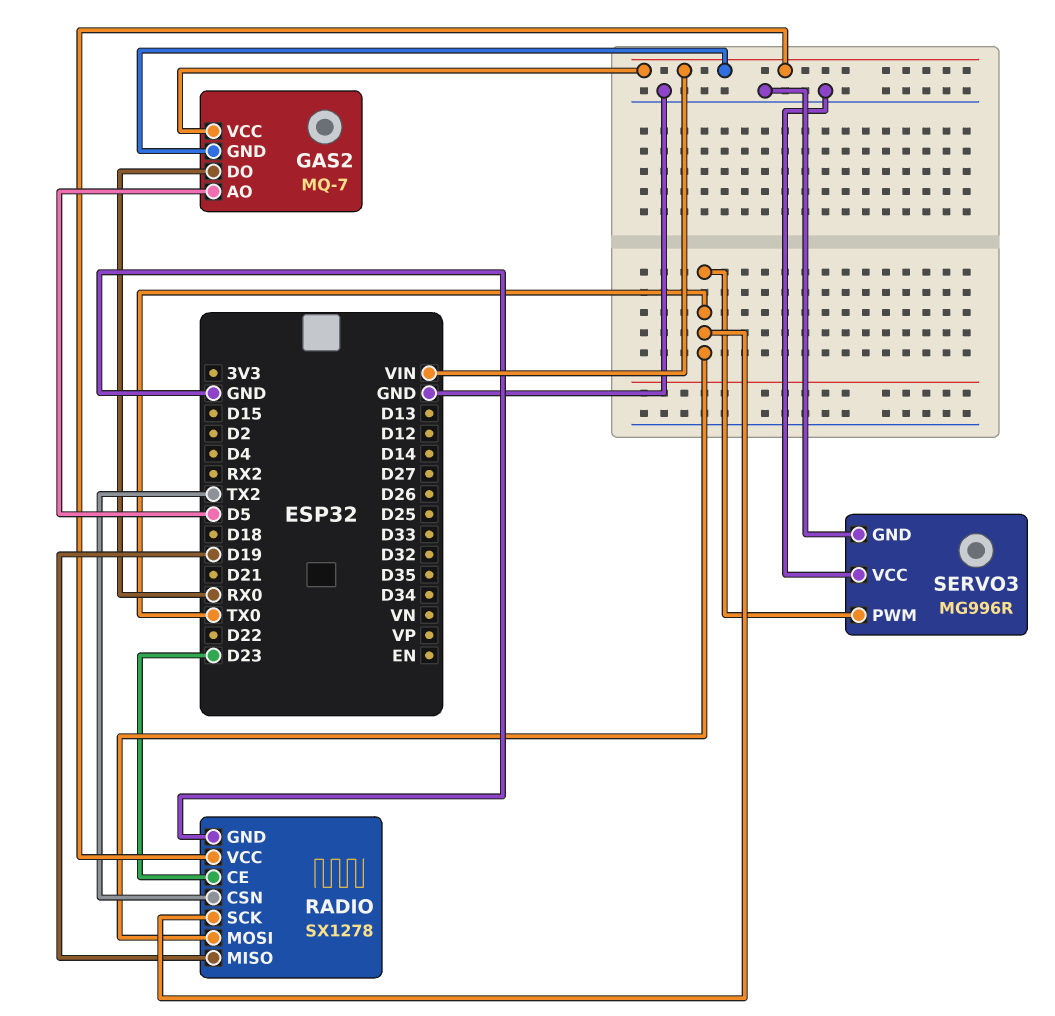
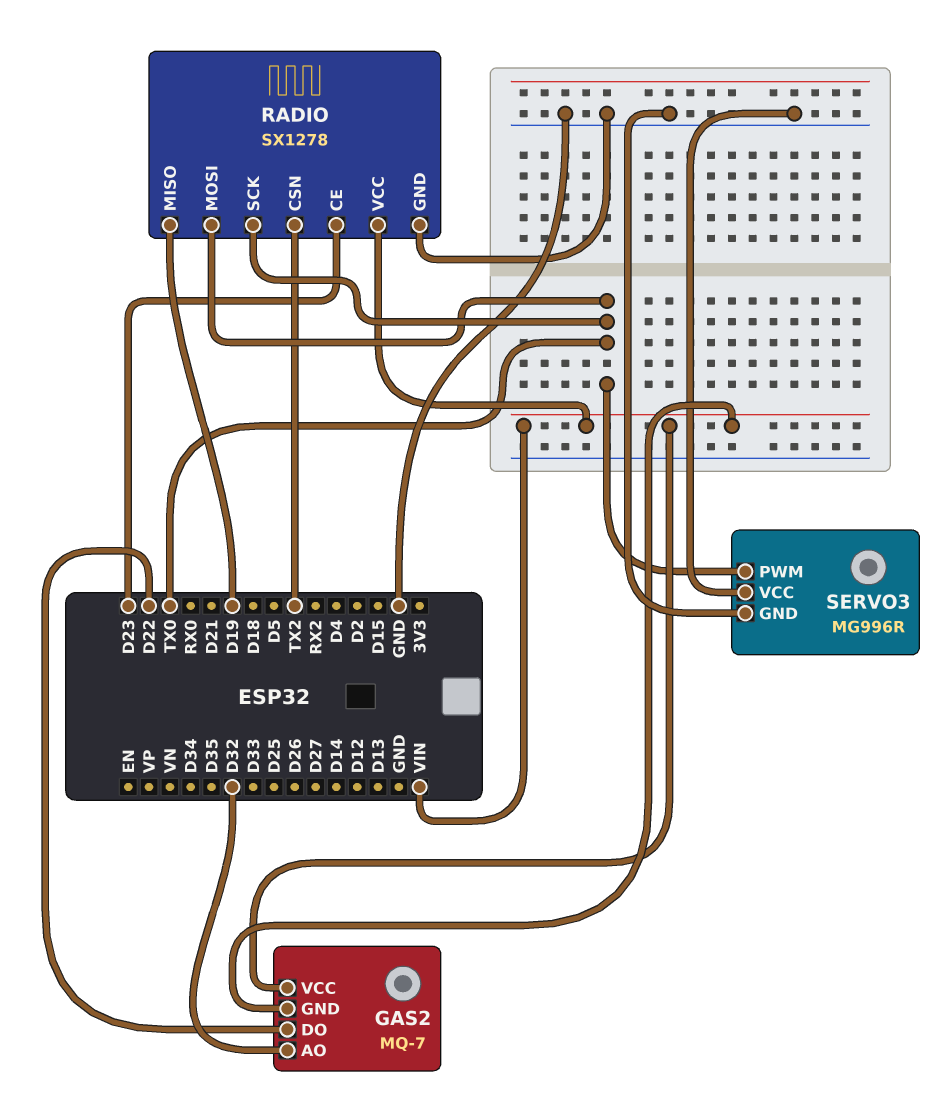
GAS2 pin AO: D5 -> D32
GAS2 pin DO: RX0 -> D22

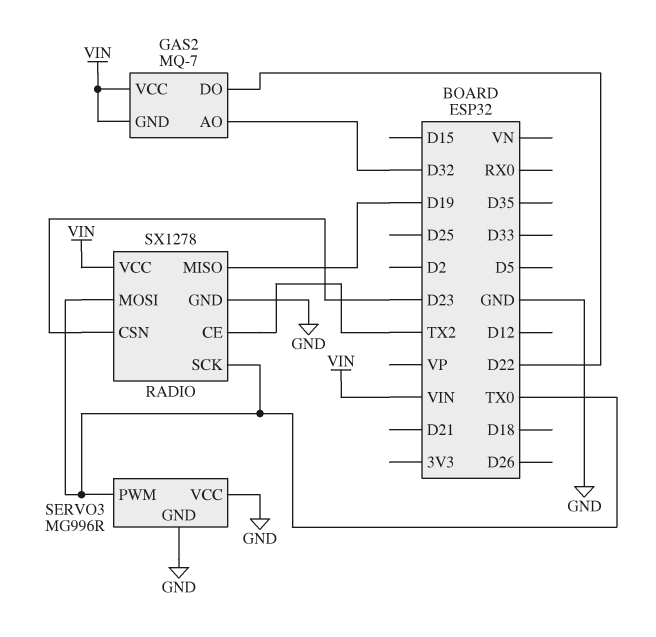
RADIO pin CE: D23 -> TX2
RADIO pin CSN: TX2 -> D23

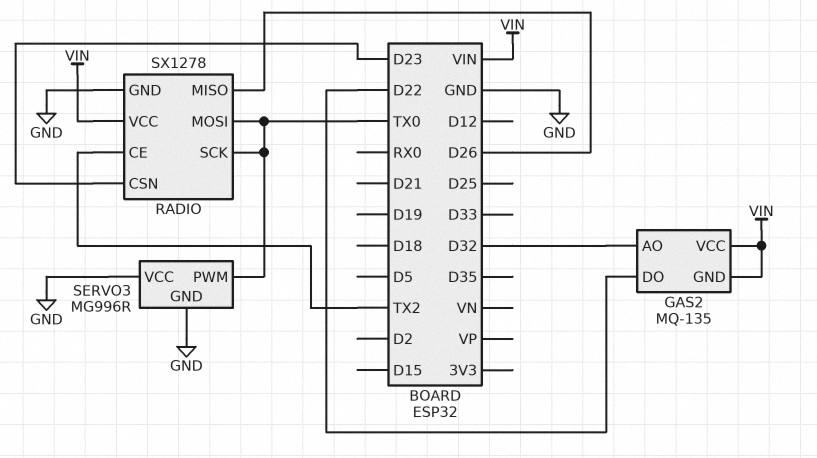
GAS2: MQ-7 -> MQ-135
RADIO pin MISO: D19 -> D26

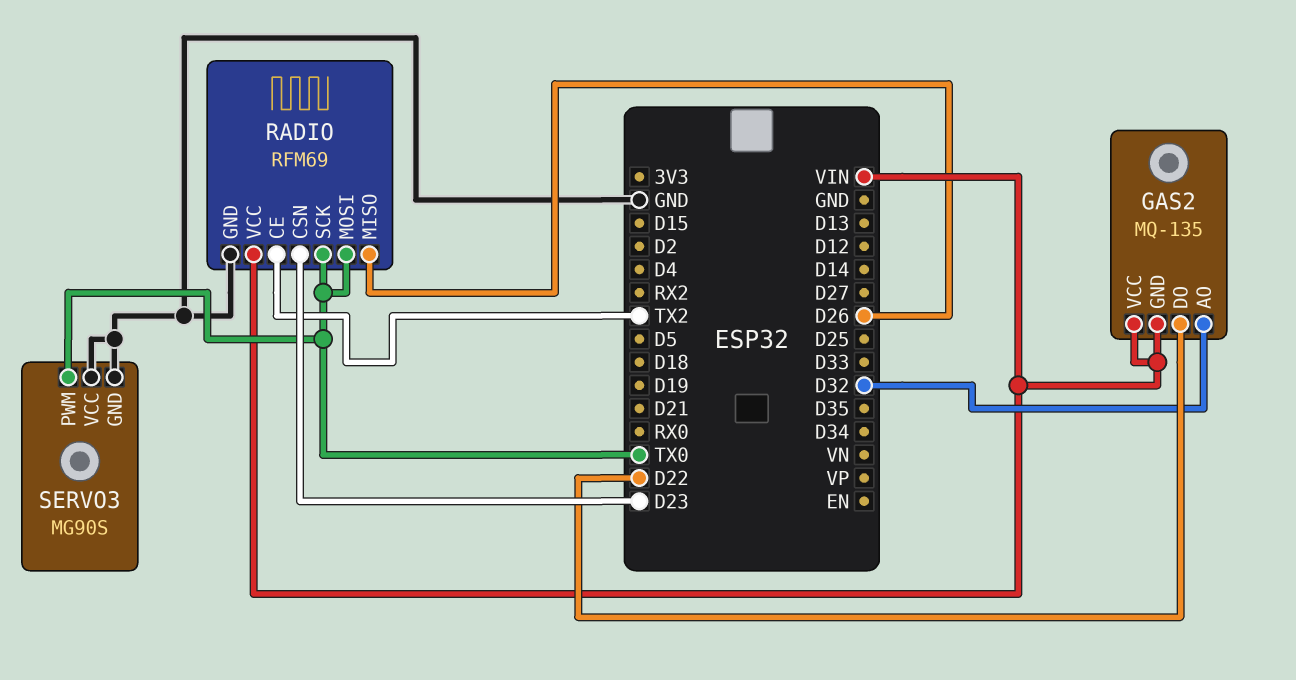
RADIO: SX1278 -> RFM69
SERVO3: MG996R -> MG90S

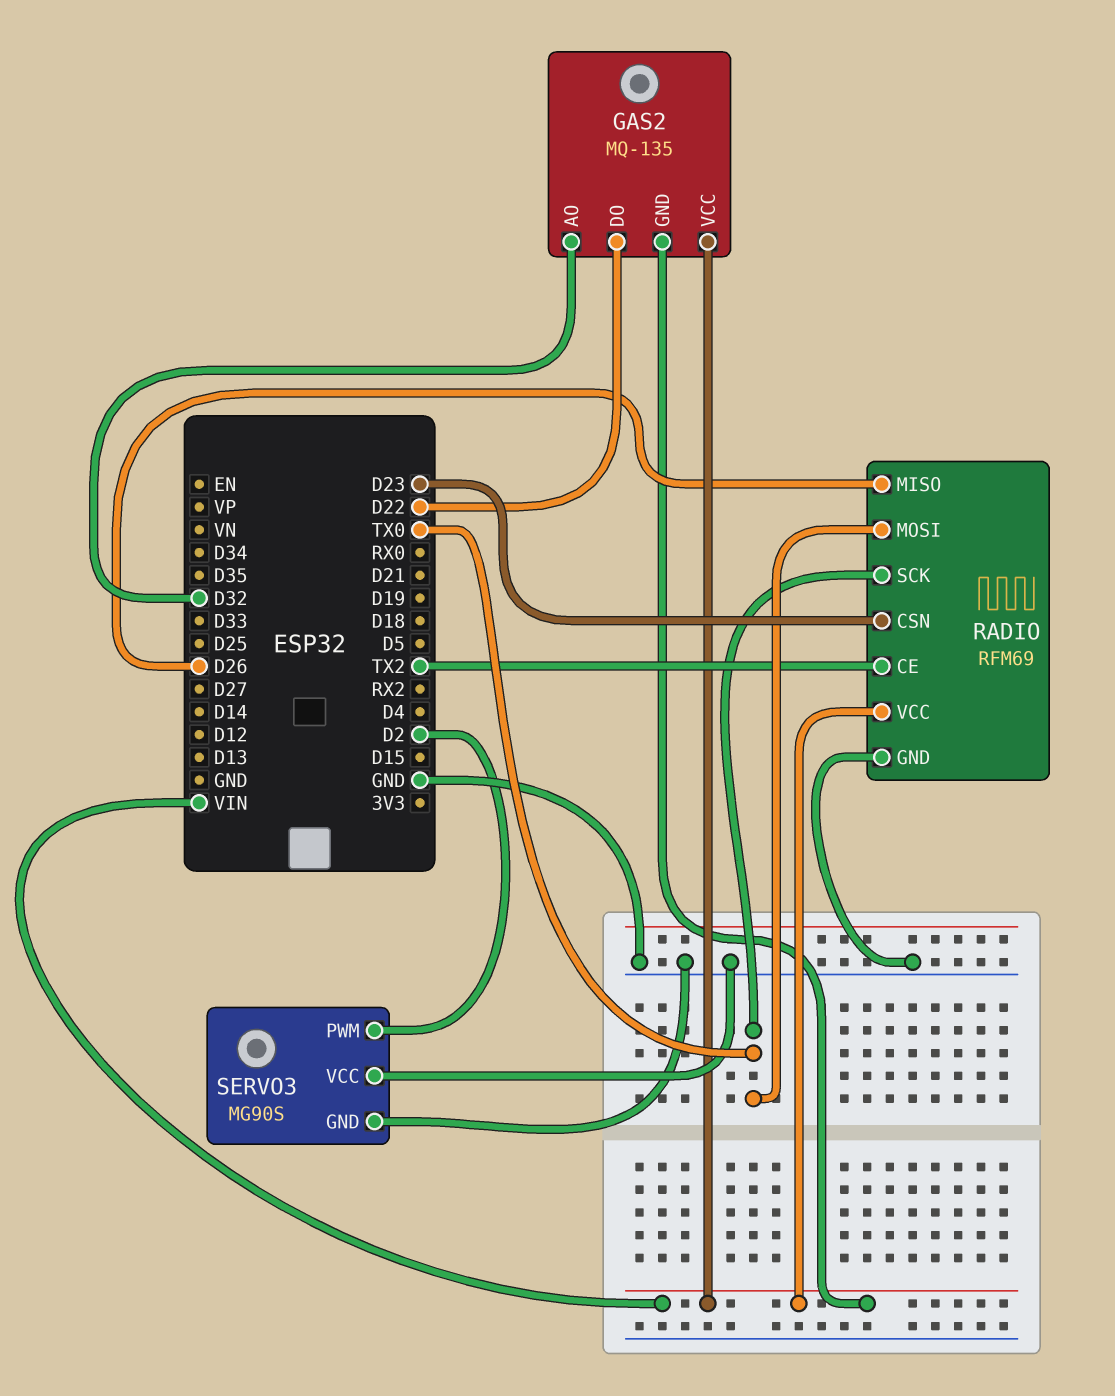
SERVO3 pin PWM: TX0 -> D2

